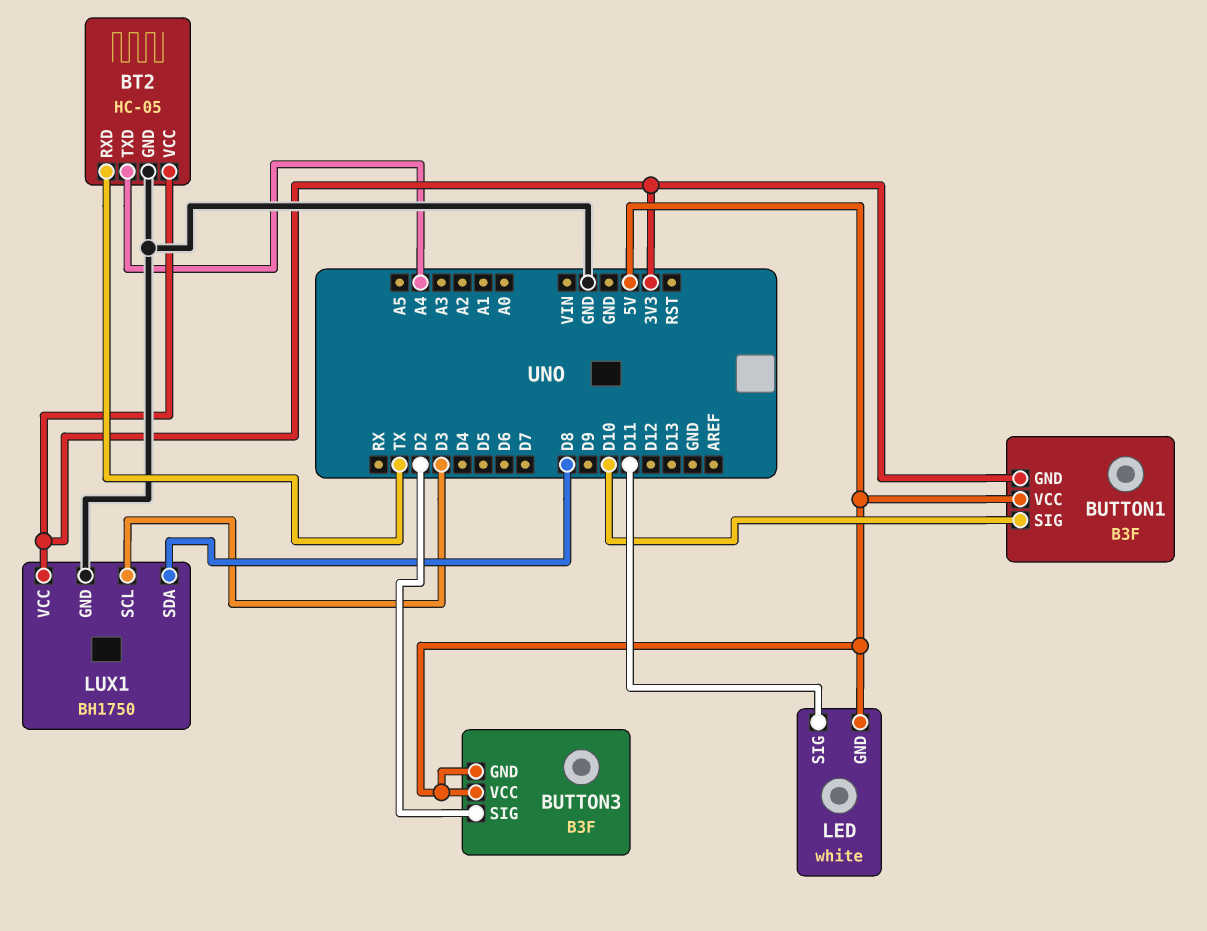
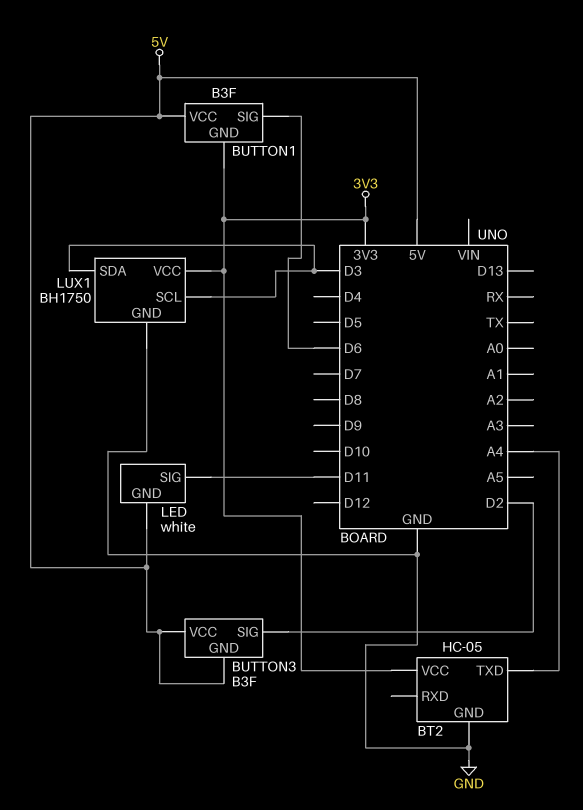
BT2 pin RXD: TX -> none
BUTTON1 pin SIG: D10 -> D6
LUX1 pin SDA: D8 -> D3

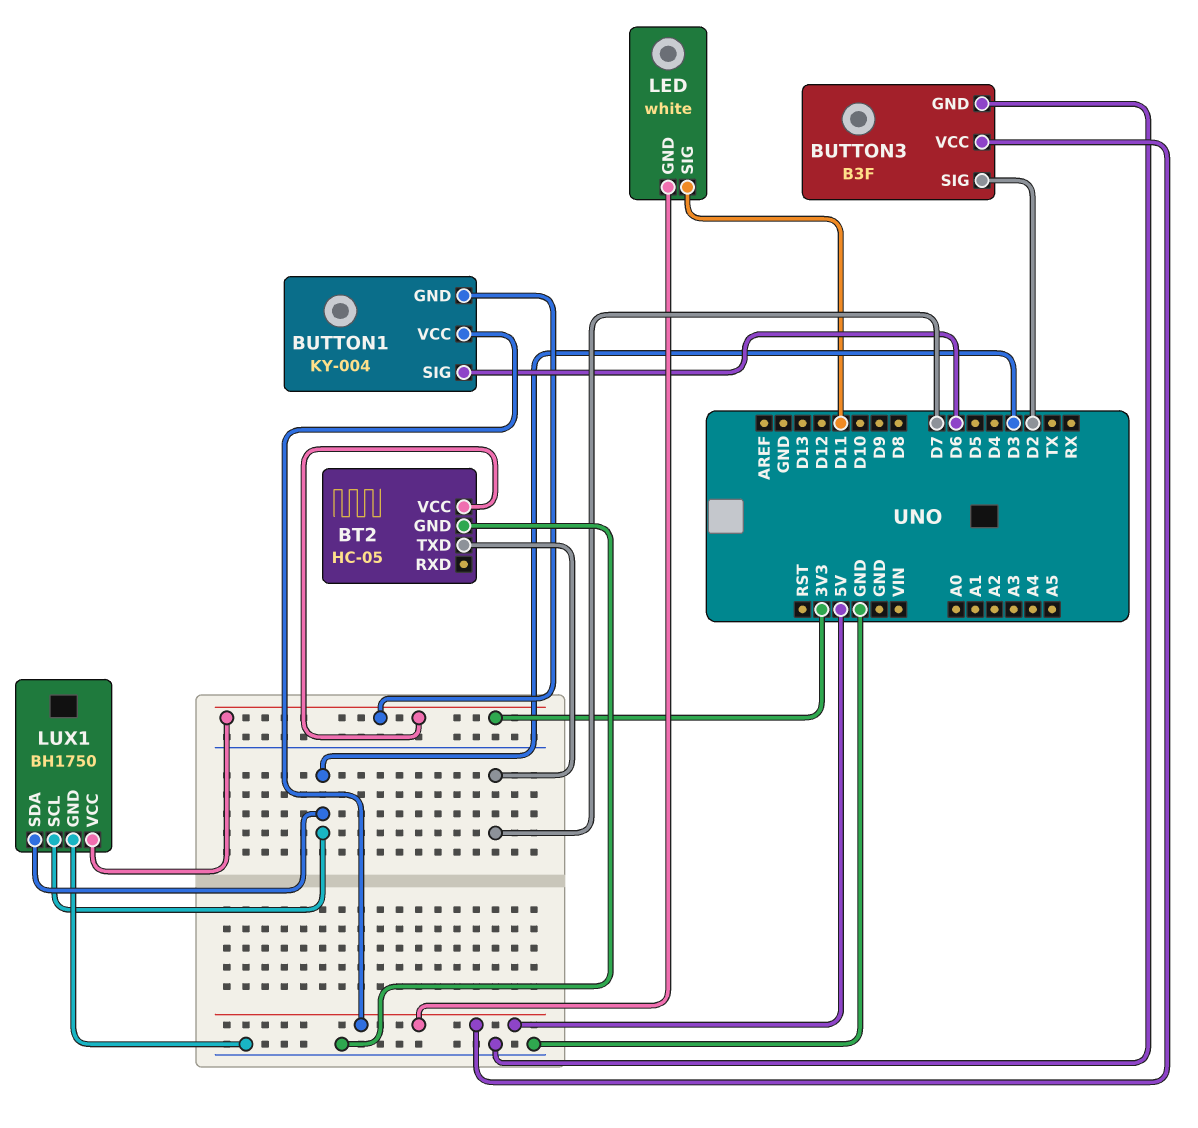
BT2 pin TXD: A4 -> D7
BUTTON1: B3F -> KY-004
BUTTON3 pin GND: 5V -> GND

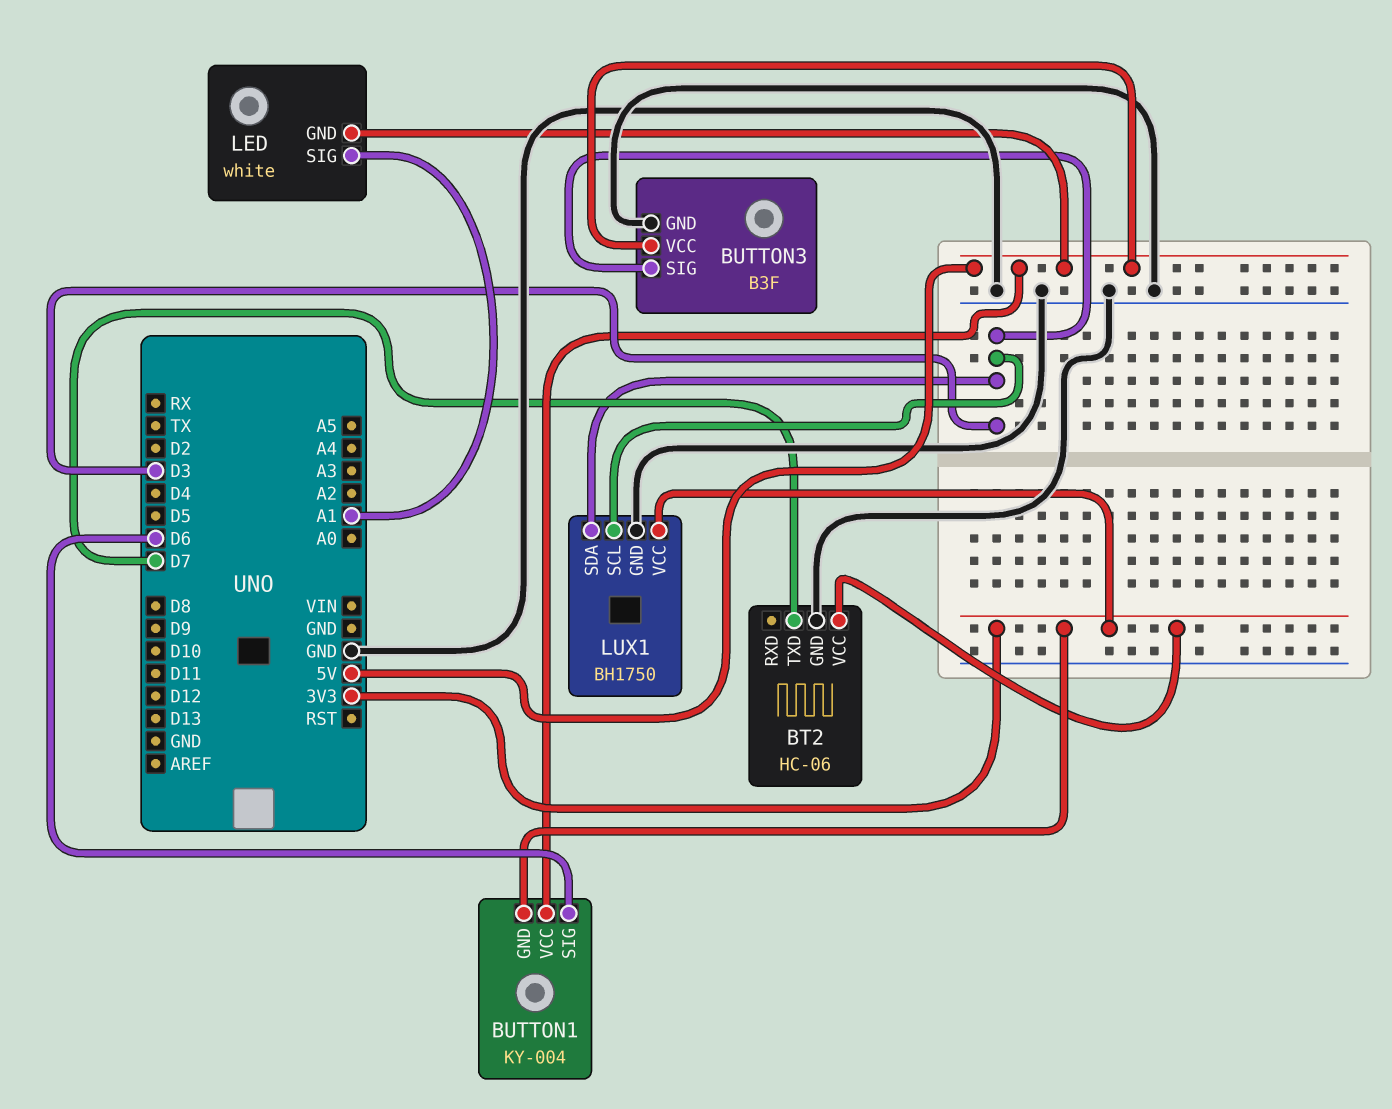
BT2: HC-05 -> HC-06
BUTTON3 pin SIG: D2 -> D3
LED pin SIG: D11 -> A1

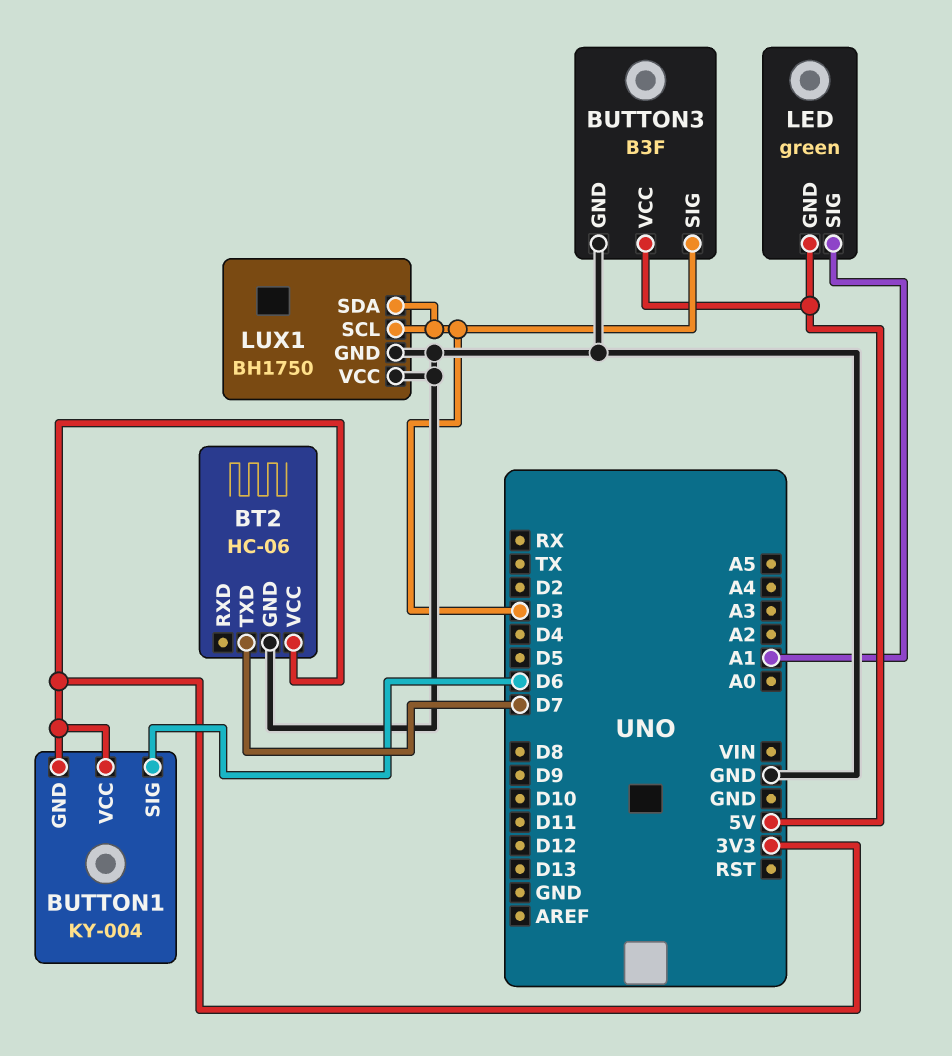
BUTTON1 pin VCC: 5V -> 3V3
LED: white -> green
LUX1 pin VCC: 3V3 -> GND

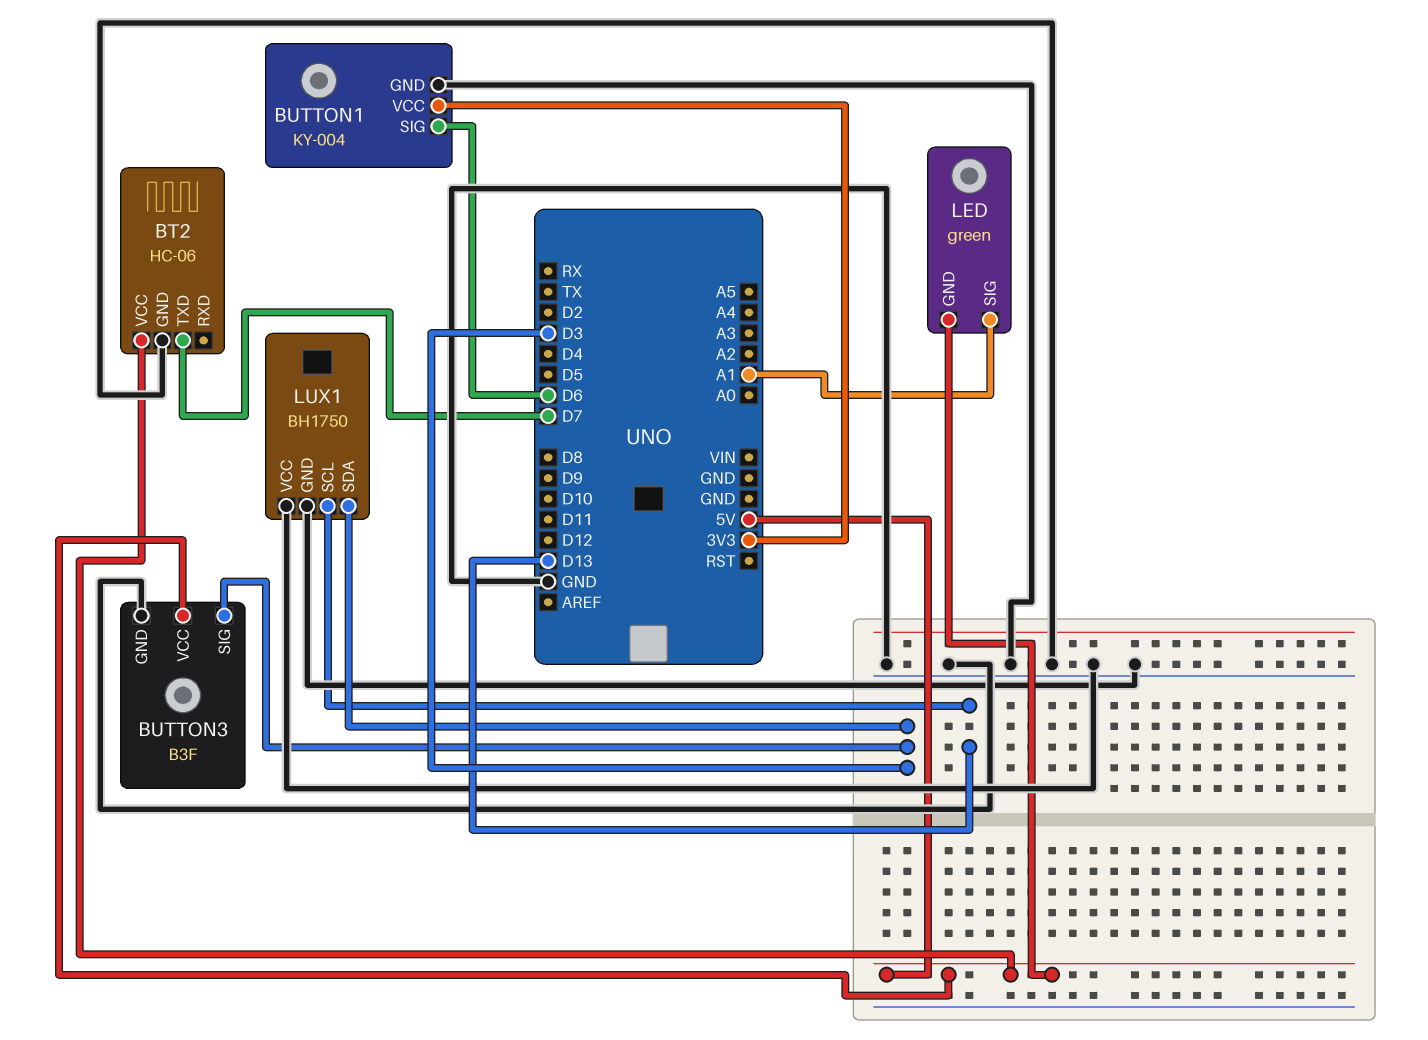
BT2 pin VCC: 3V3 -> 5V
BUTTON1 pin GND: 3V3 -> GND
LUX1 pin SCL: D3 -> D13

